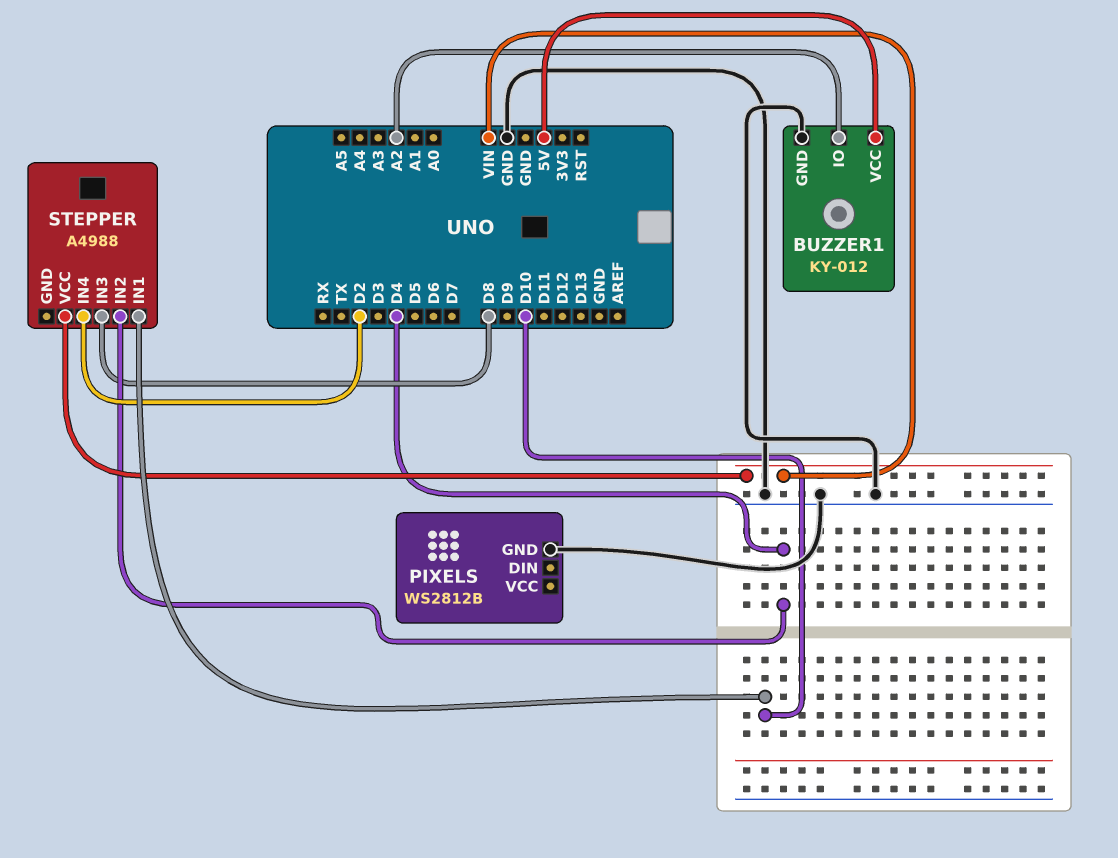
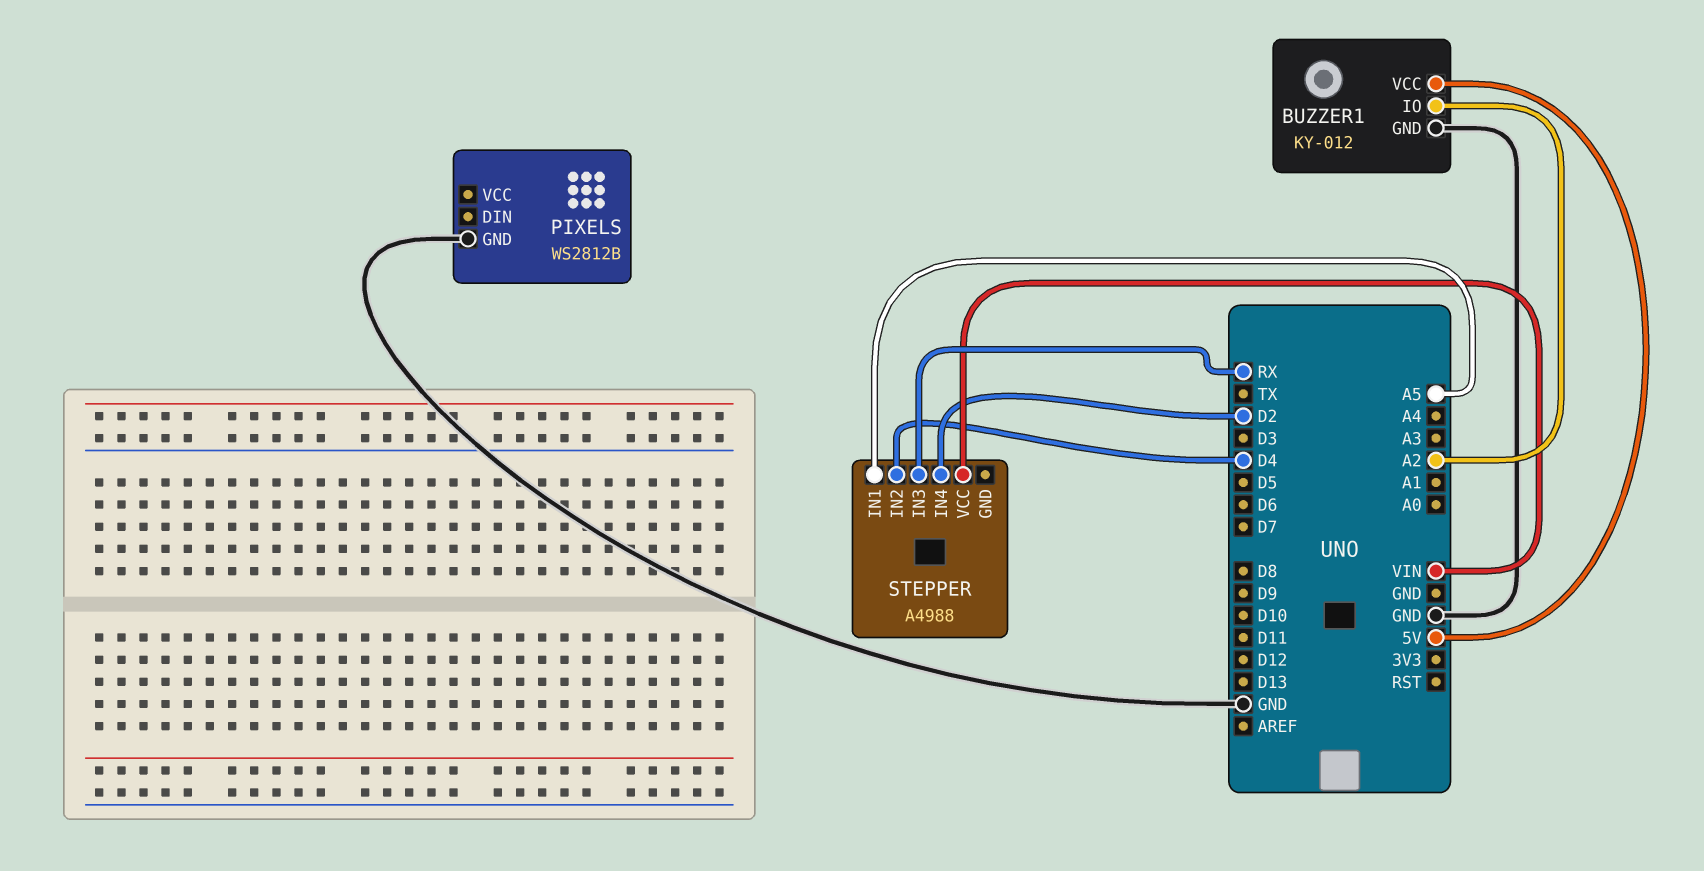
STEPPER pin IN1: D10 -> A5
STEPPER pin IN3: D8 -> RX

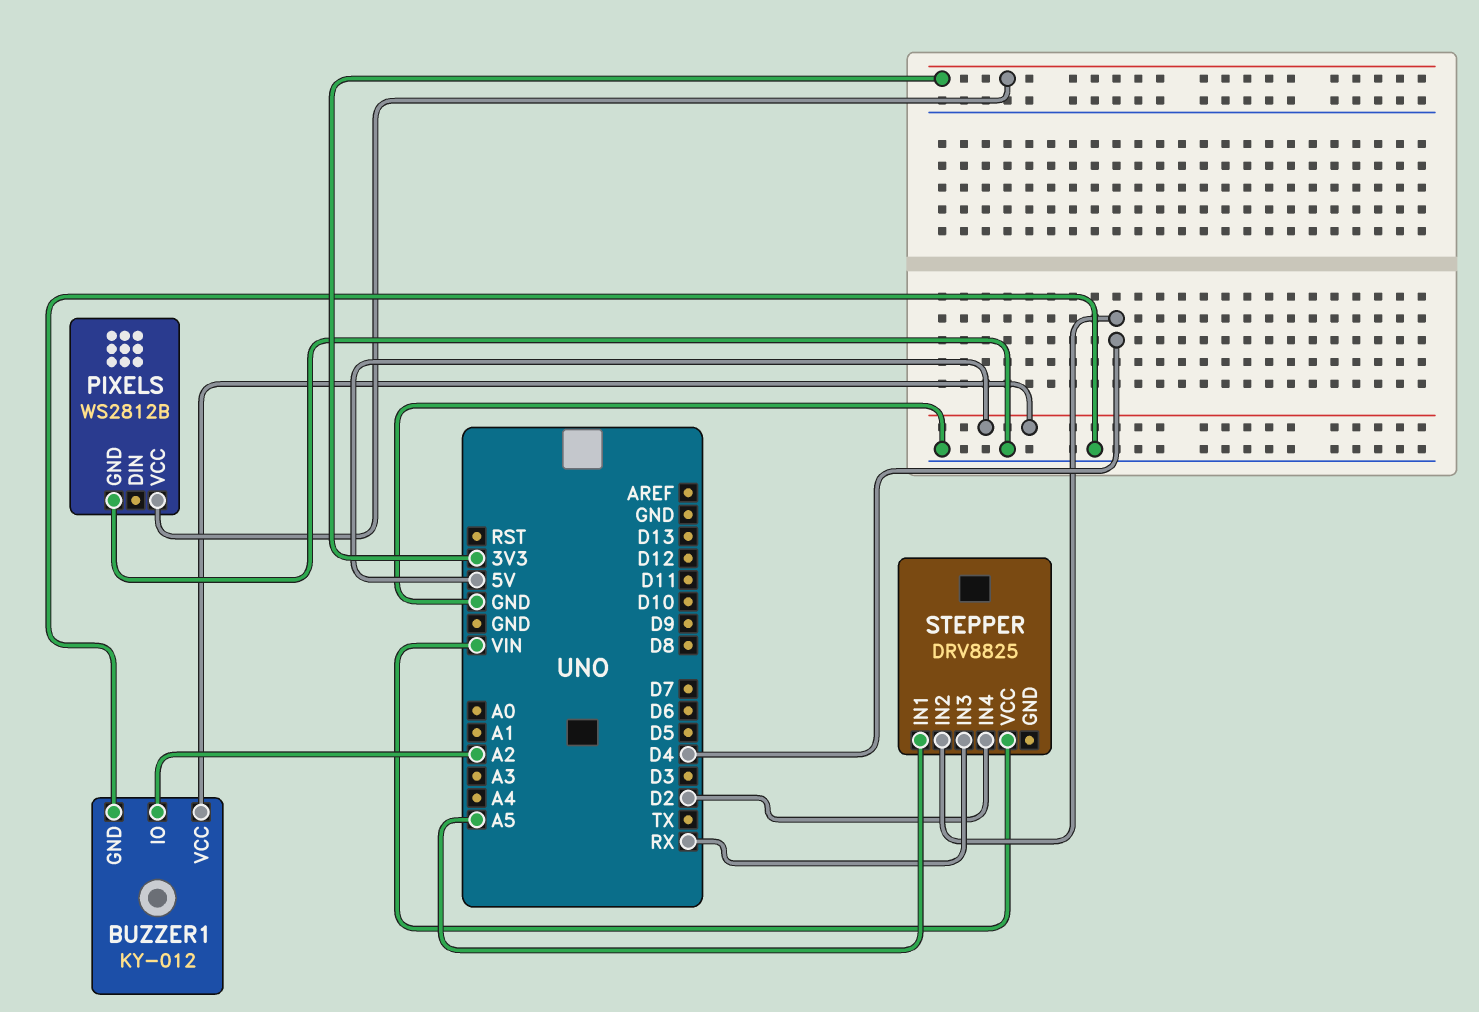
PIXELS pin VCC: none -> 3V3
STEPPER: A4988 -> DRV8825

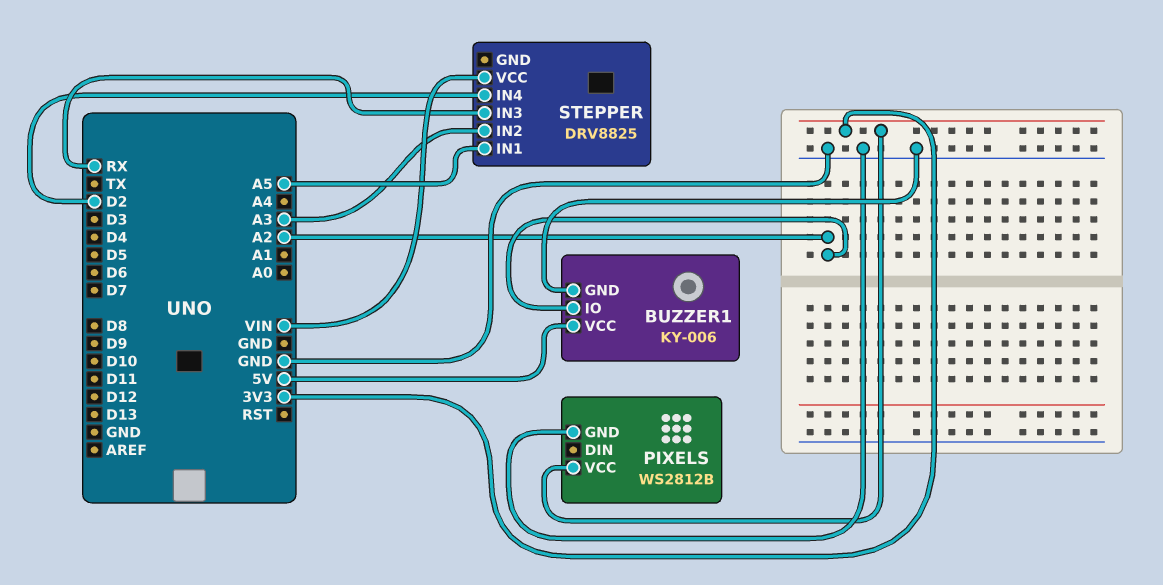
BUZZER1: KY-012 -> KY-006
STEPPER pin IN2: D4 -> A3

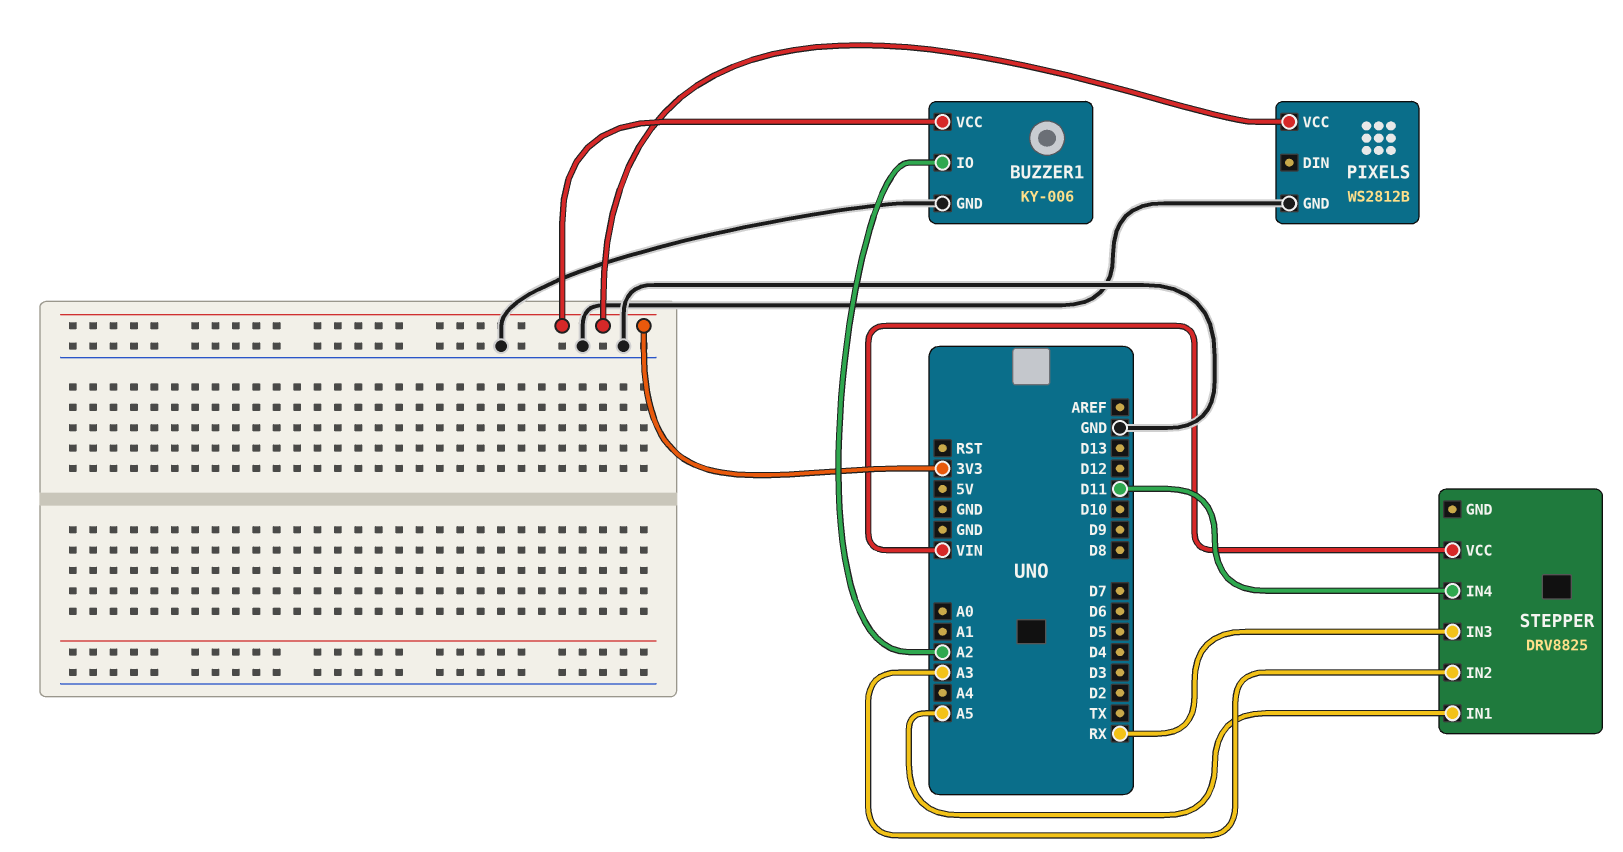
BUZZER1 pin VCC: 5V -> 3V3
STEPPER pin IN4: D2 -> D11

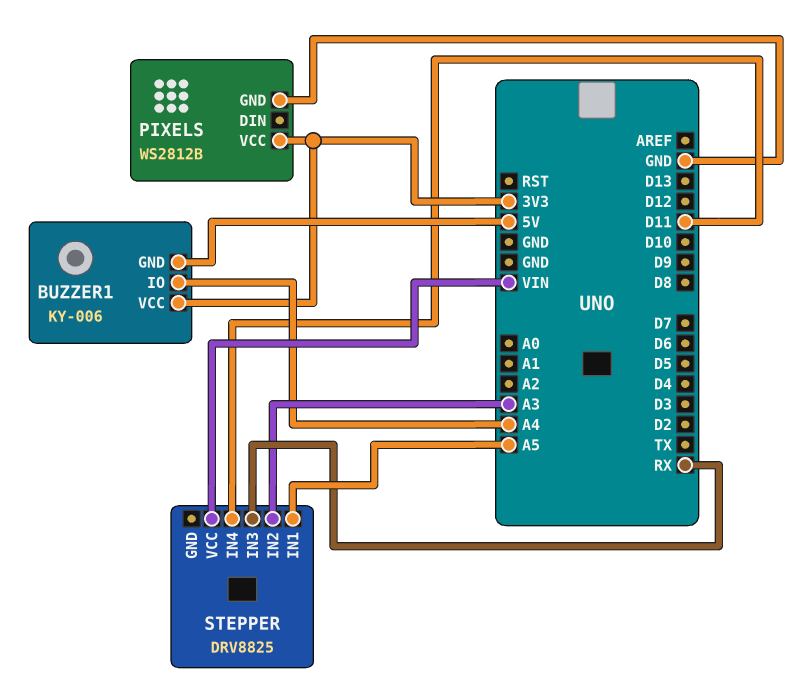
BUZZER1 pin GND: GND -> 5V
BUZZER1 pin IO: A2 -> A4

